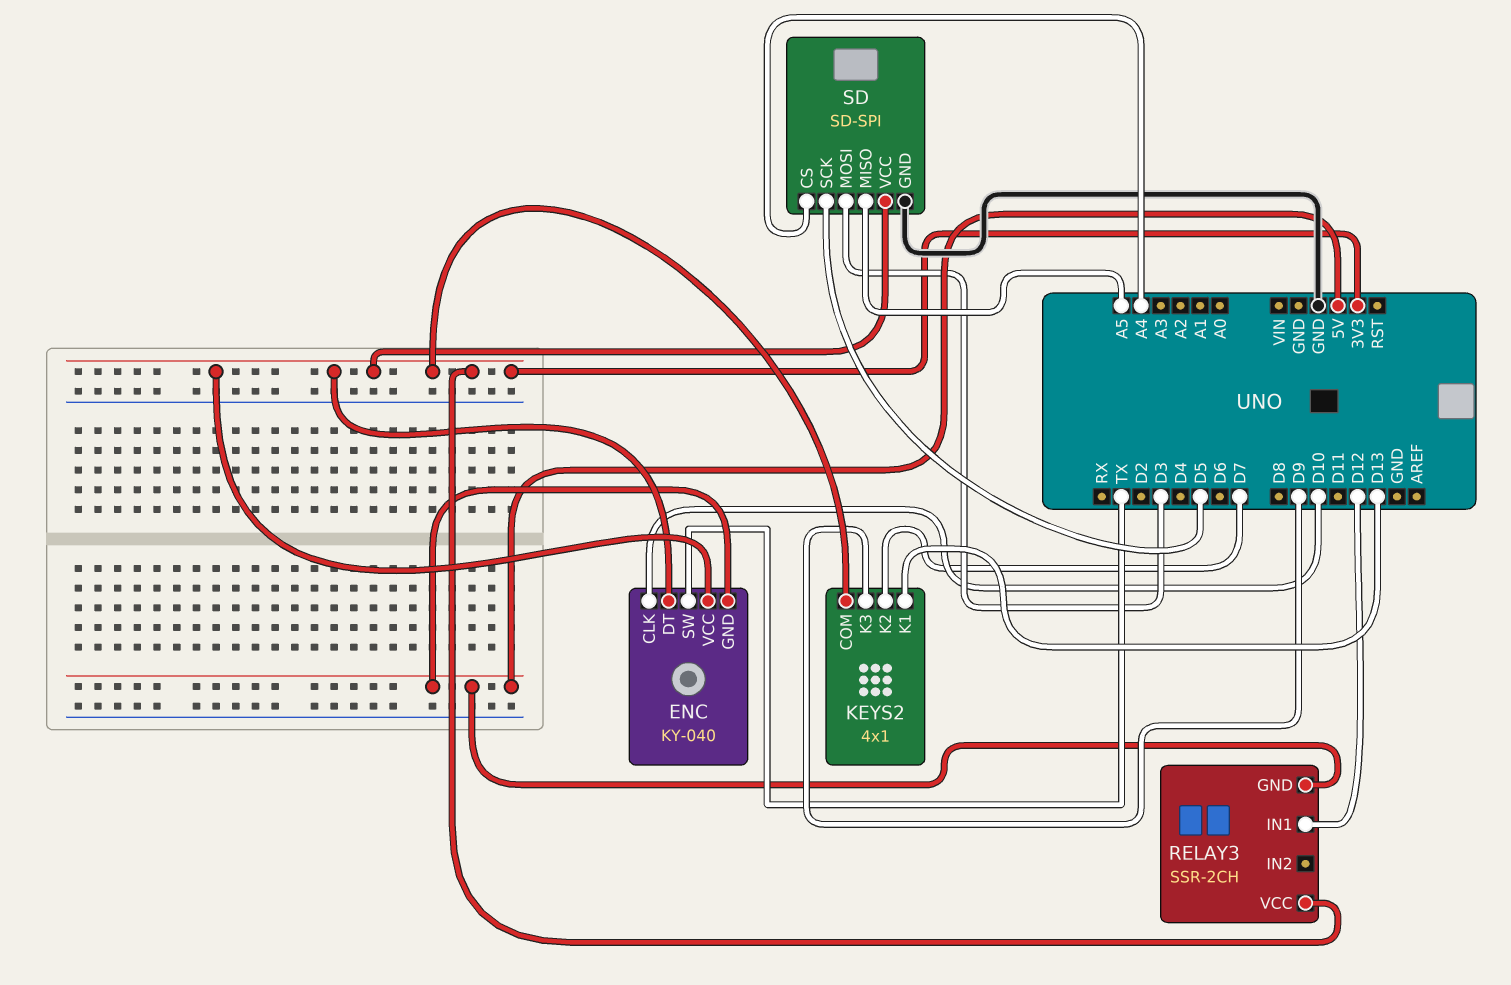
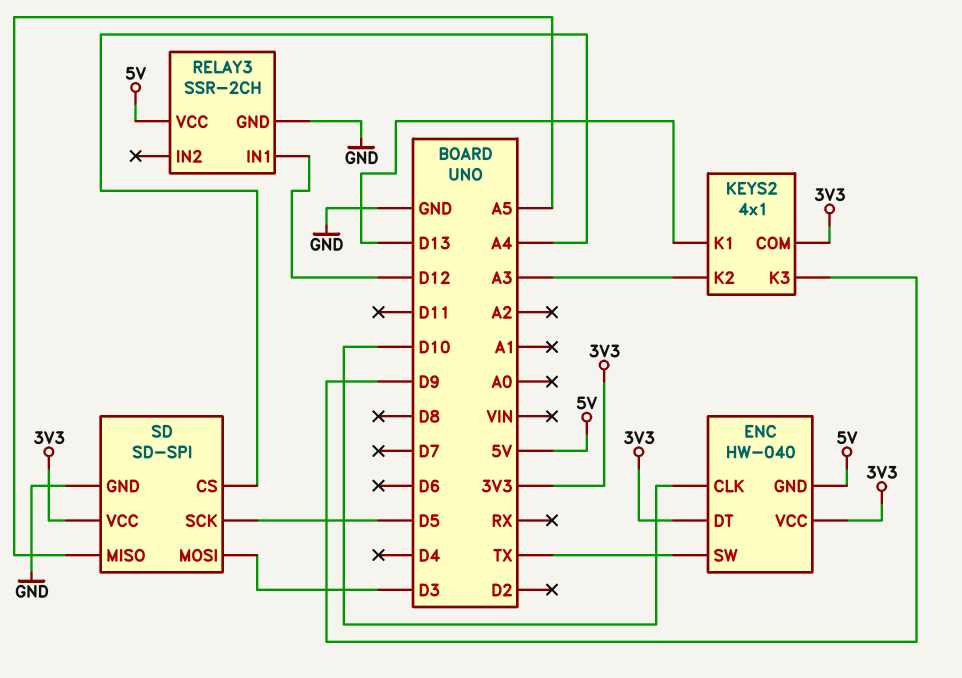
ENC: KY-040 -> HW-040
KEYS2 pin K2: D7 -> A3
RELAY3 pin GND: 5V -> GND
RELAY3 pin VCC: 3V3 -> 5V

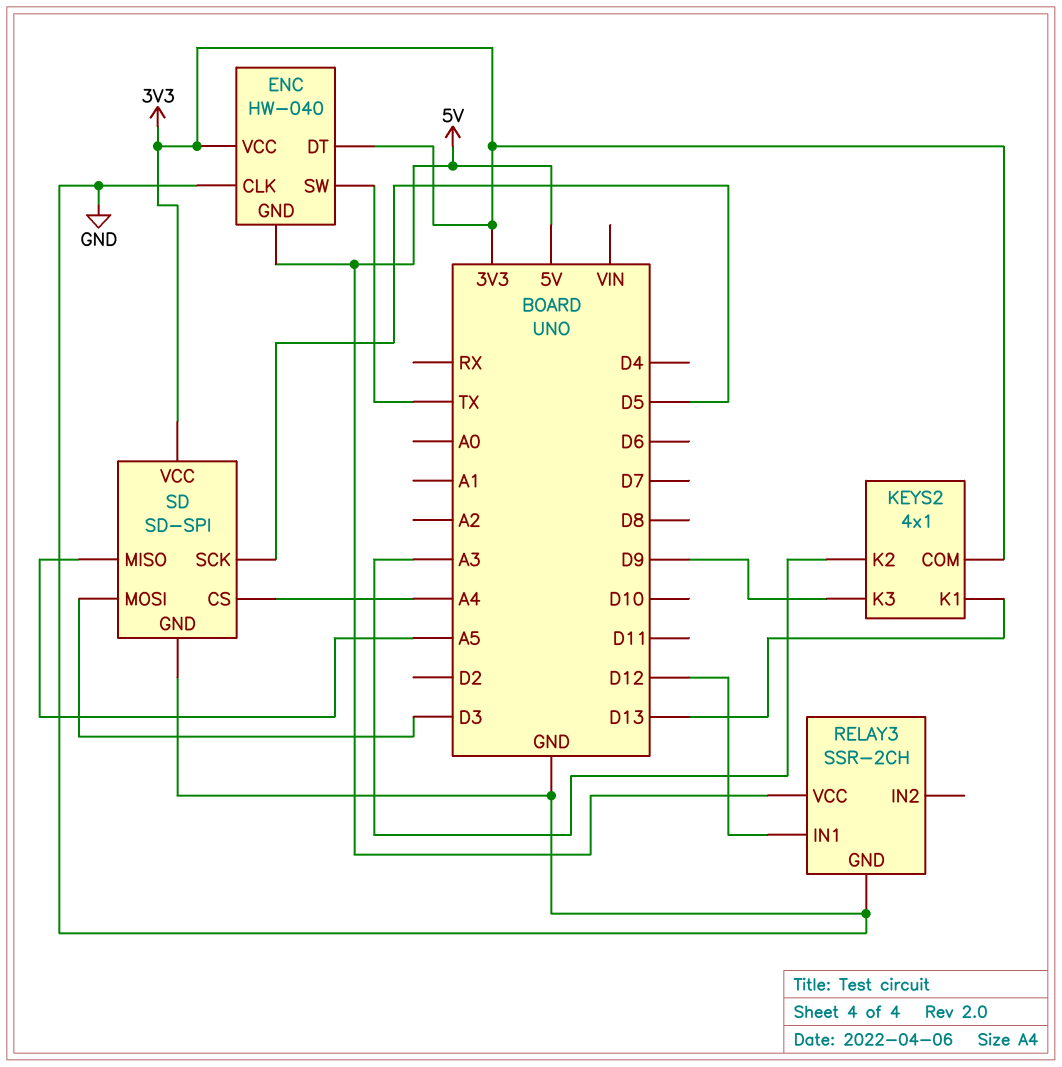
ENC pin CLK: D10 -> GND

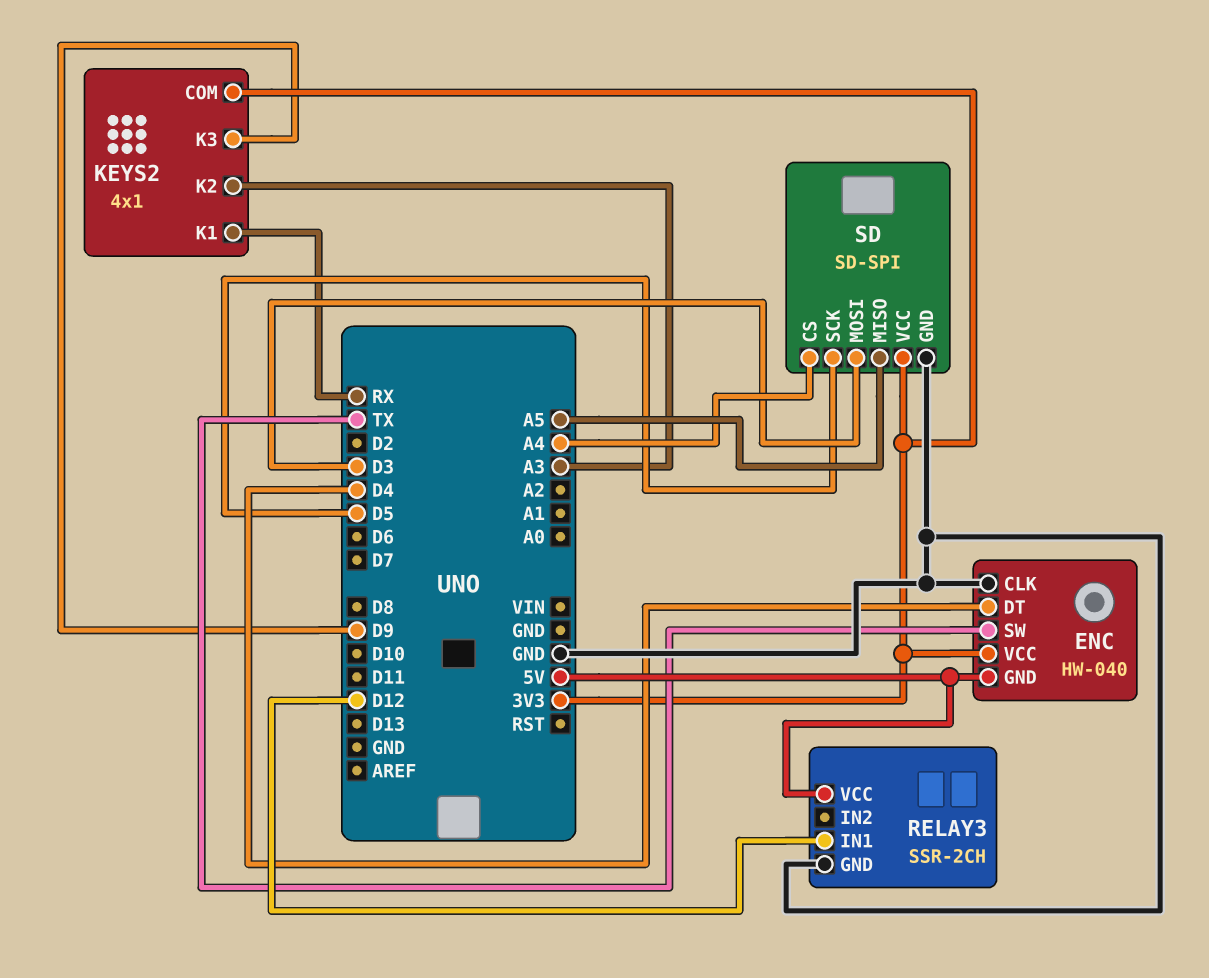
ENC pin DT: 3V3 -> D4
KEYS2 pin K1: D13 -> RX

